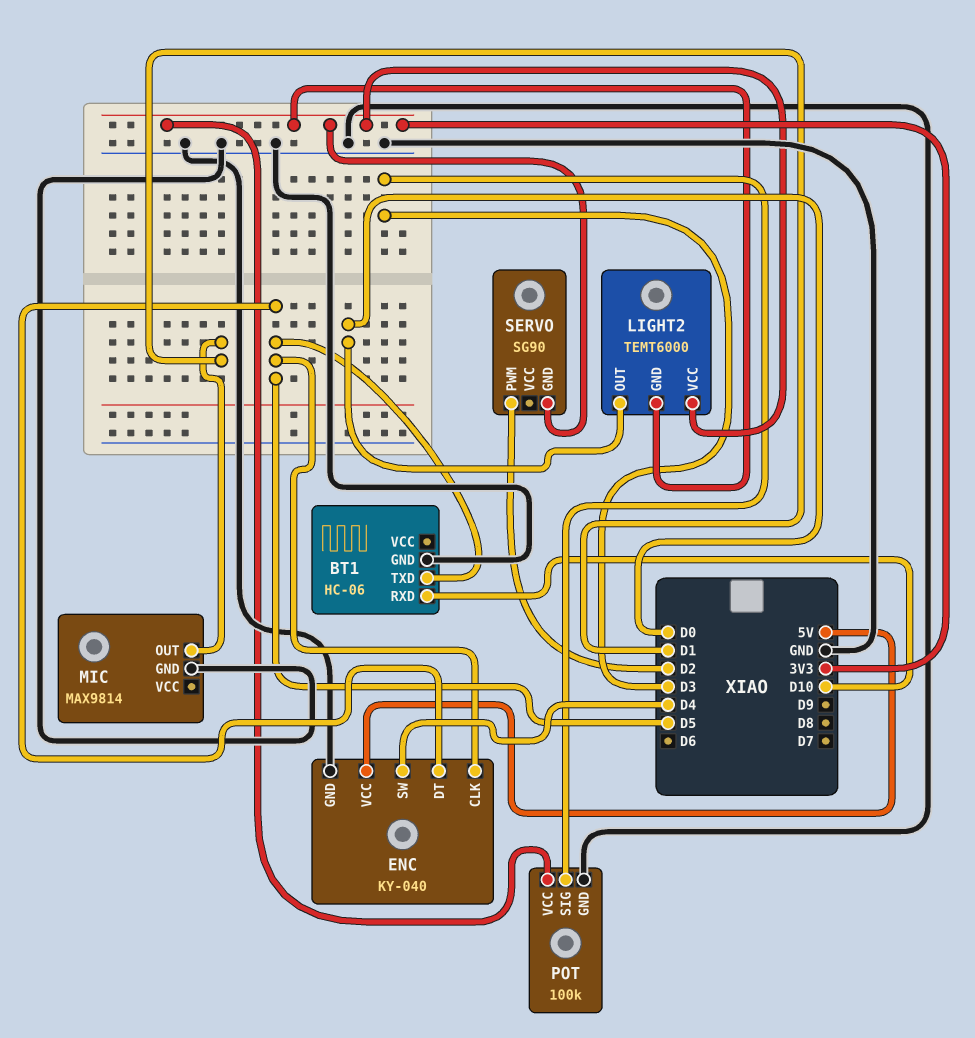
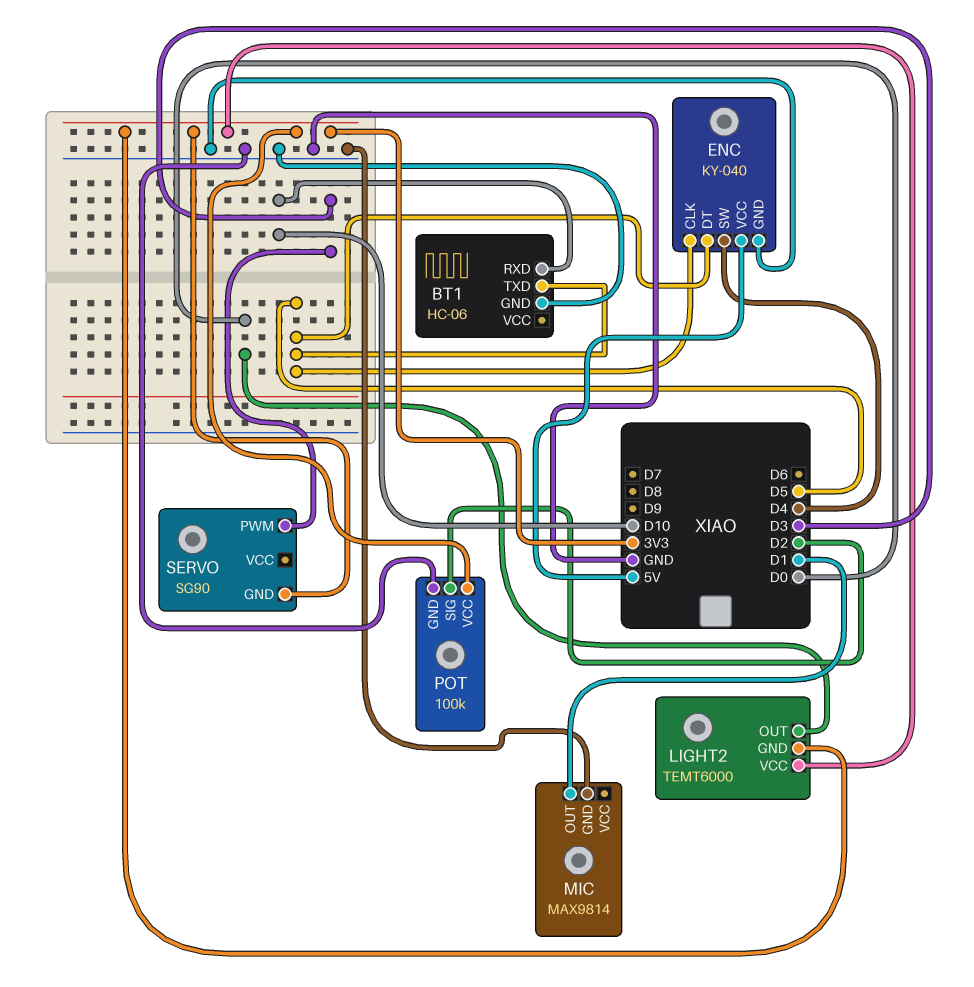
POT pin SIG: D3 -> D2
SERVO pin PWM: D2 -> D3

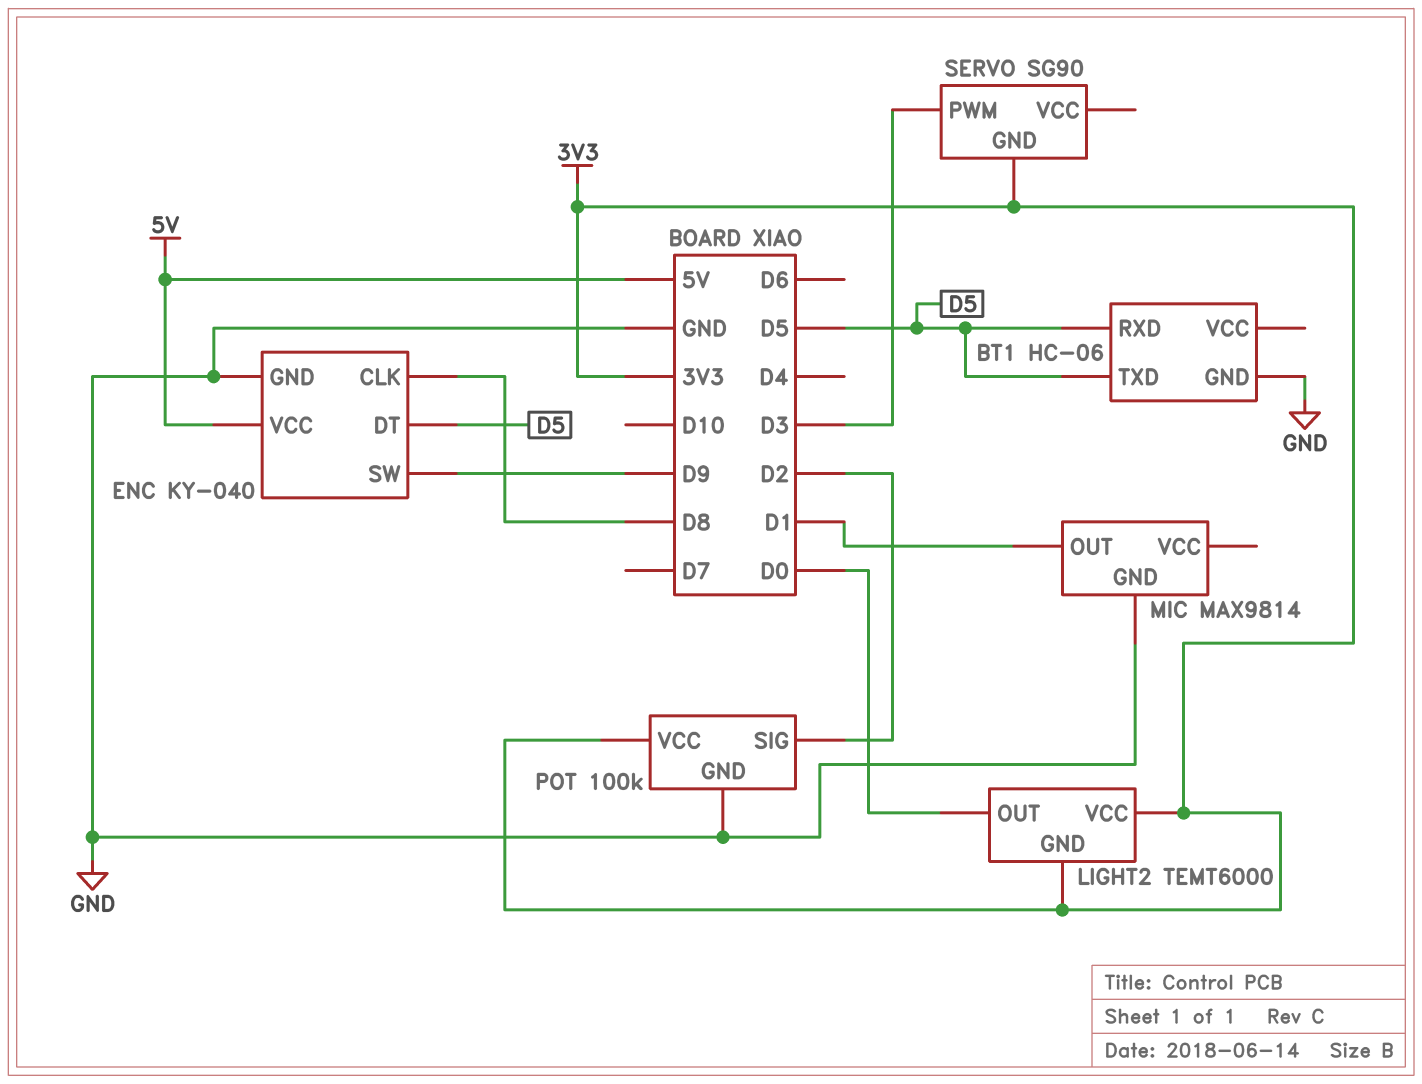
BT1 pin RXD: D10 -> D5
ENC pin CLK: D5 -> D8
ENC pin SW: D4 -> D9

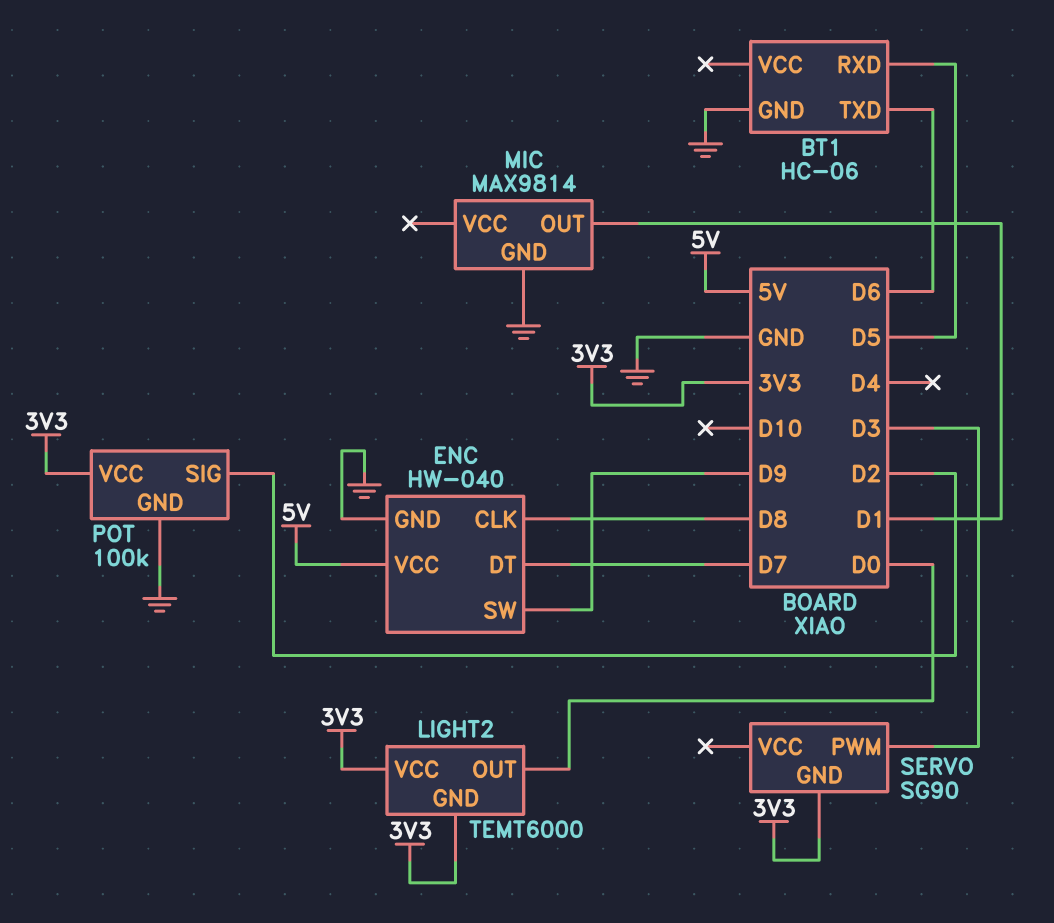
BT1 pin TXD: D5 -> D6
ENC: KY-040 -> HW-040
ENC pin DT: D5 -> D7

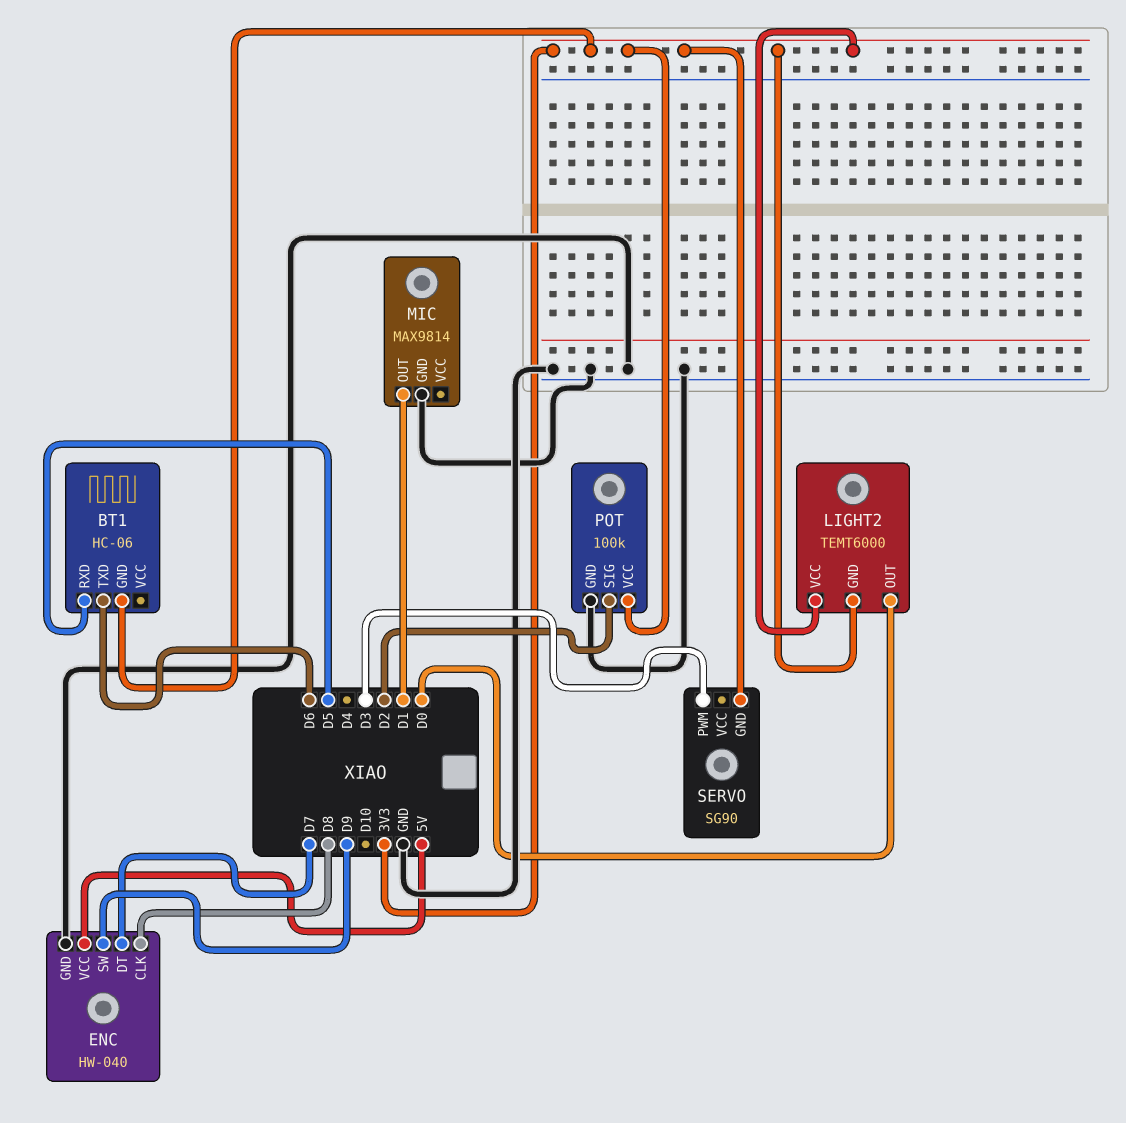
BT1 pin GND: GND -> 3V3

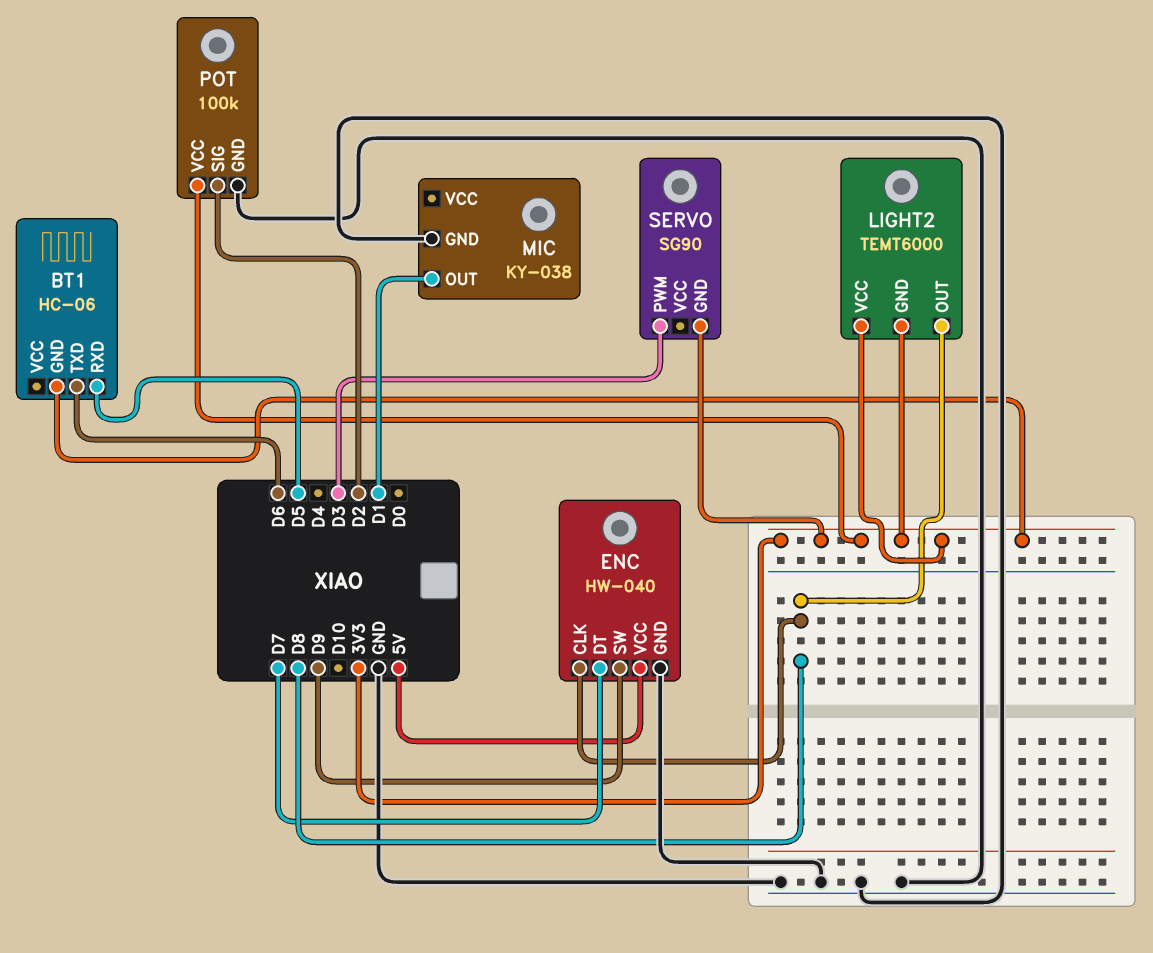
LIGHT2 pin OUT: D0 -> D8
MIC: MAX9814 -> KY-038

